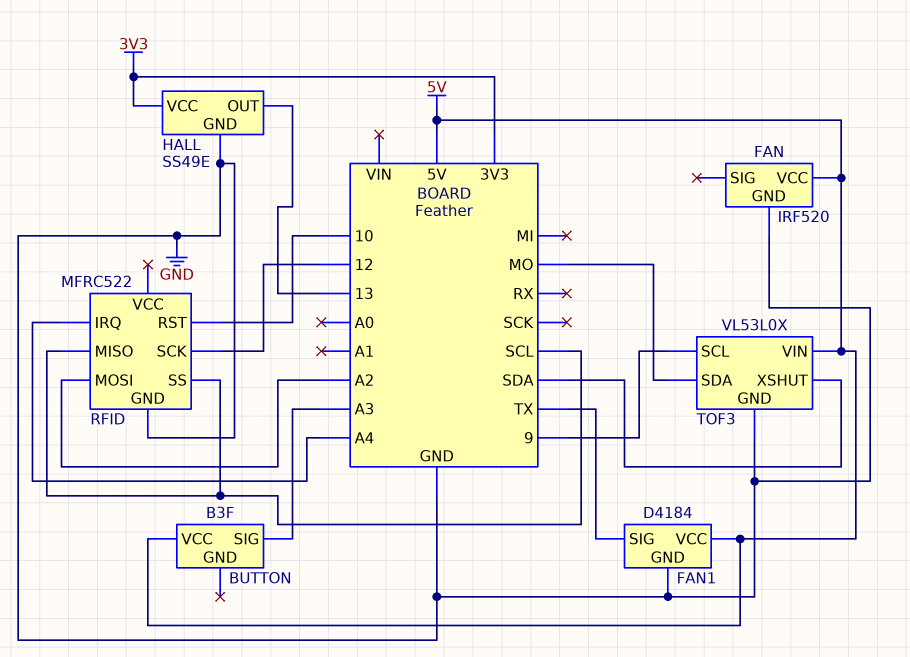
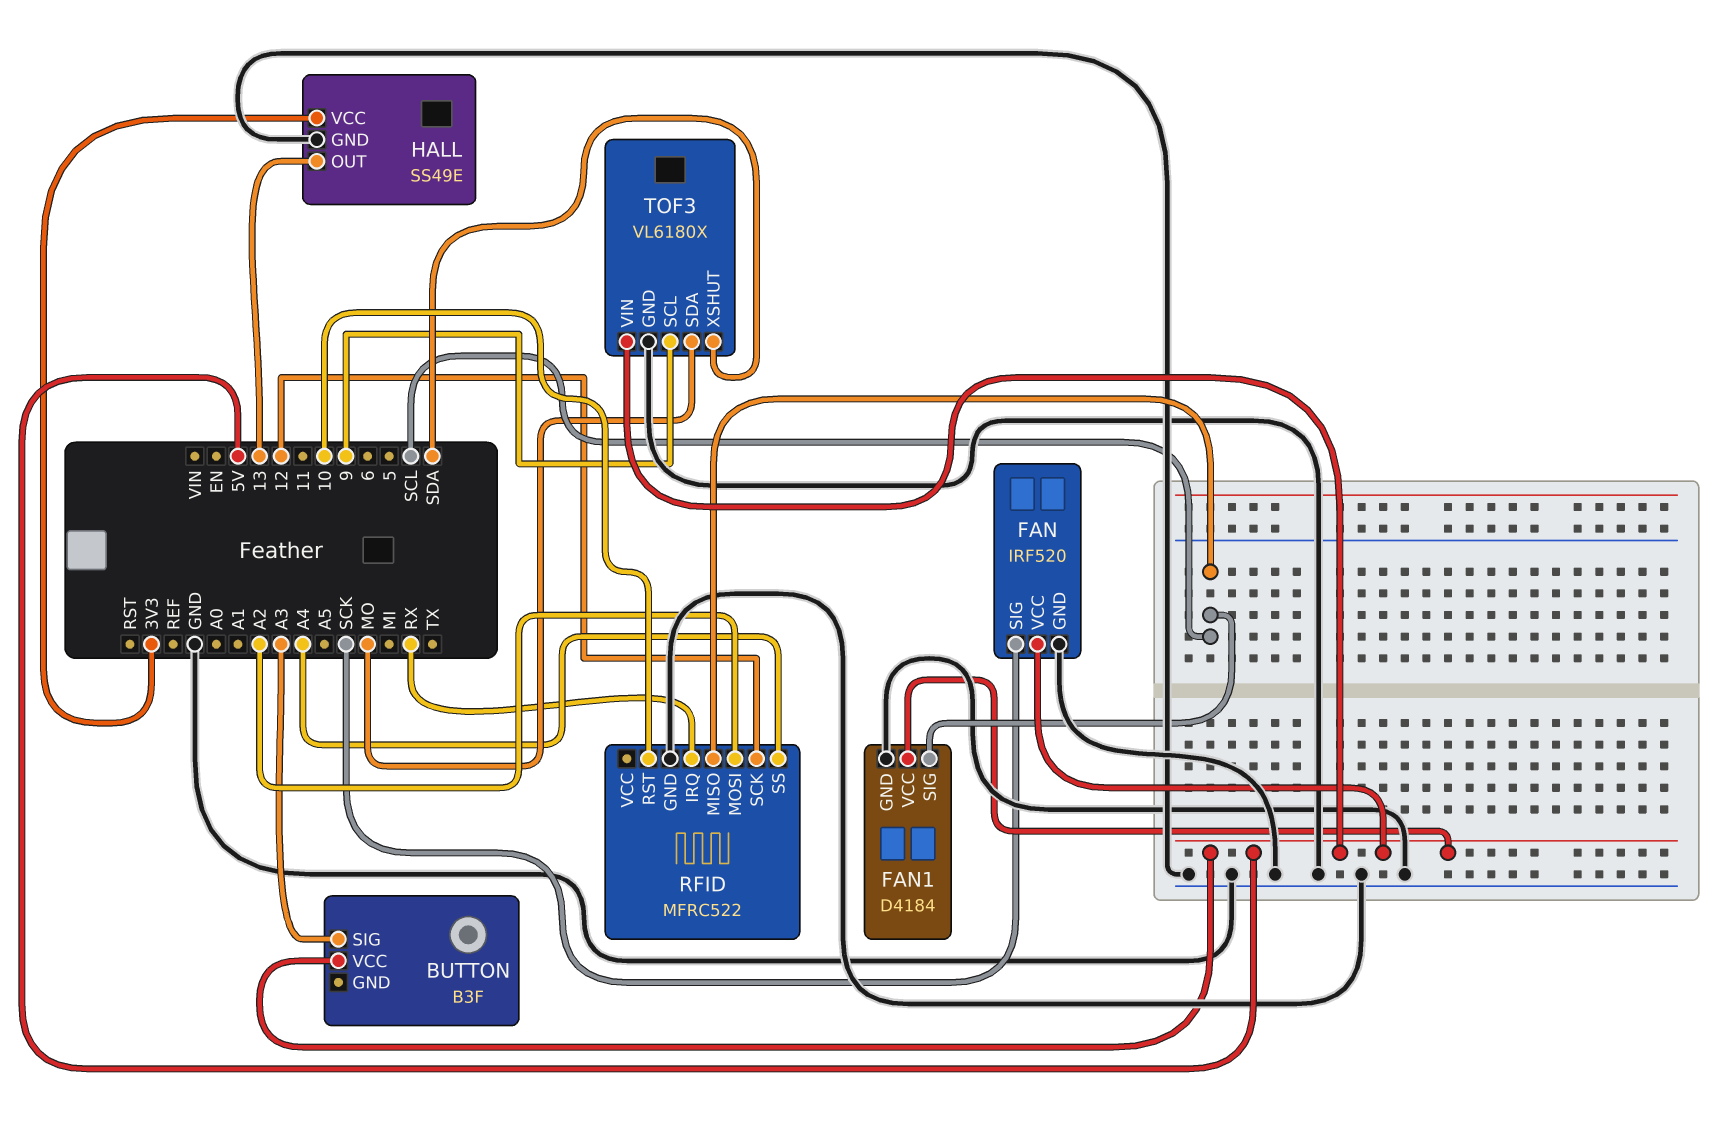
FAN pin SIG: none -> SCK
FAN1 pin SIG: TX -> SCL
RFID pin IRQ: A4 -> RX
RFID pin SS: SCL -> A4
TOF3: VL53L0X -> VL6180X

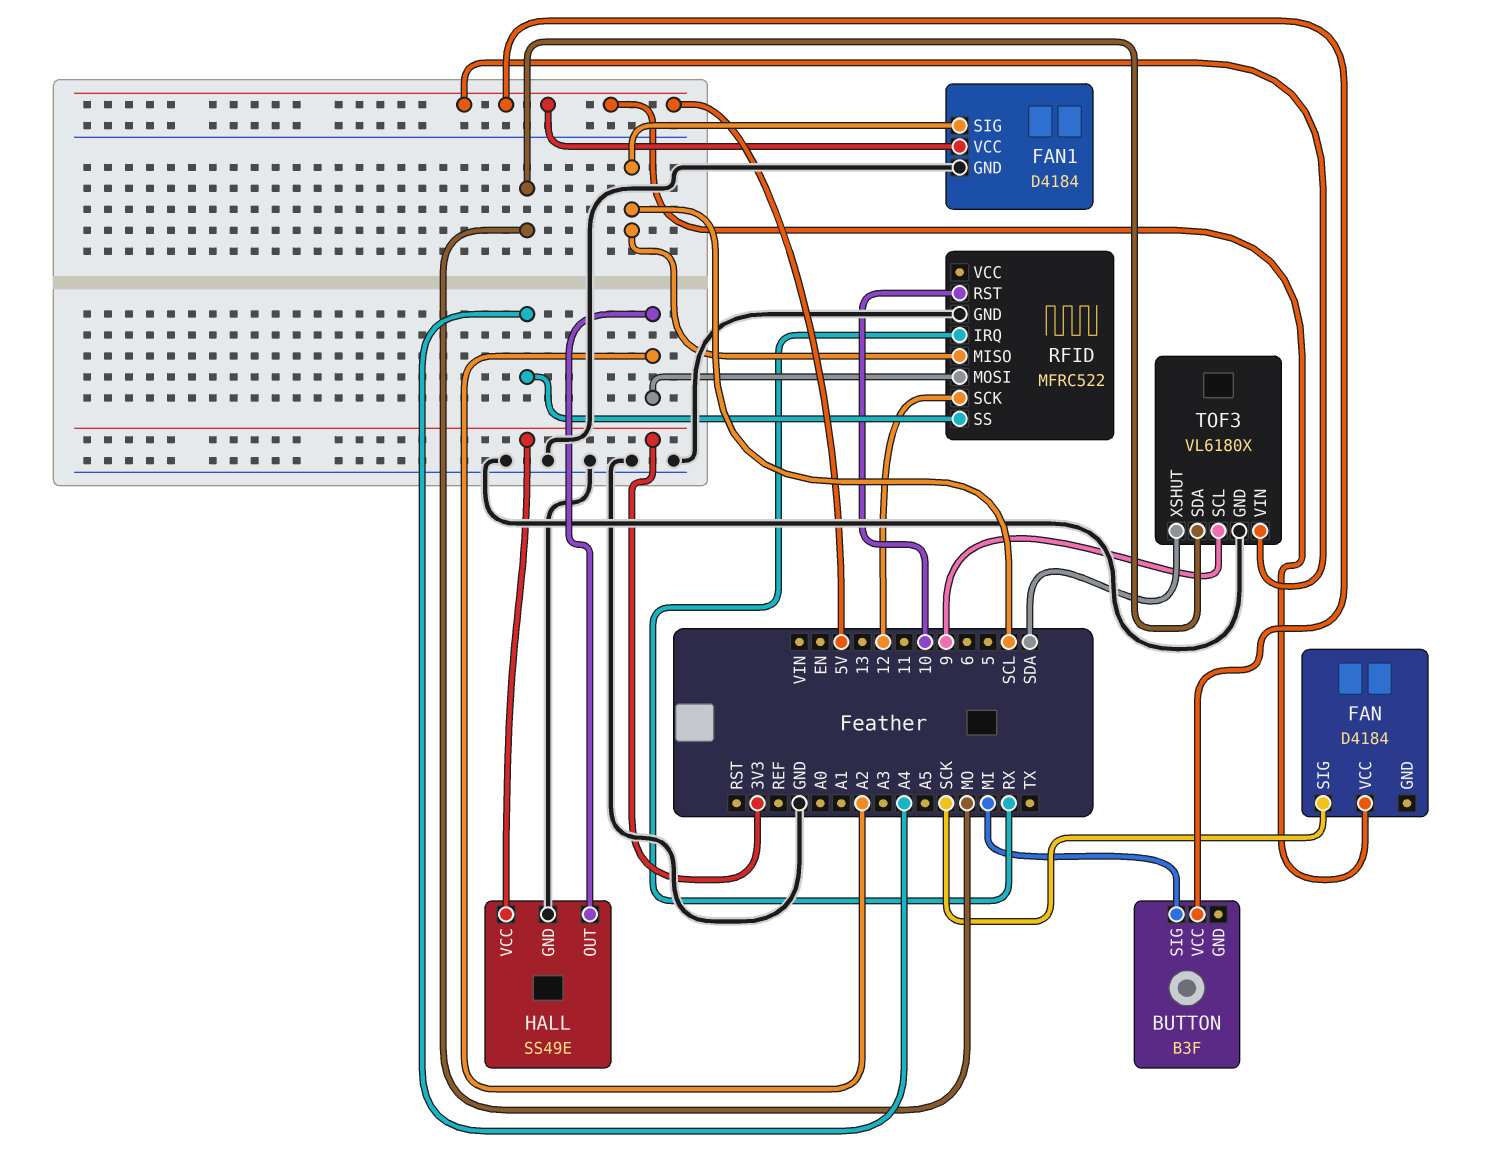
BUTTON pin SIG: A3 -> MI
FAN: IRF520 -> D4184
FAN pin GND: GND -> none
HALL pin OUT: 13 -> A2

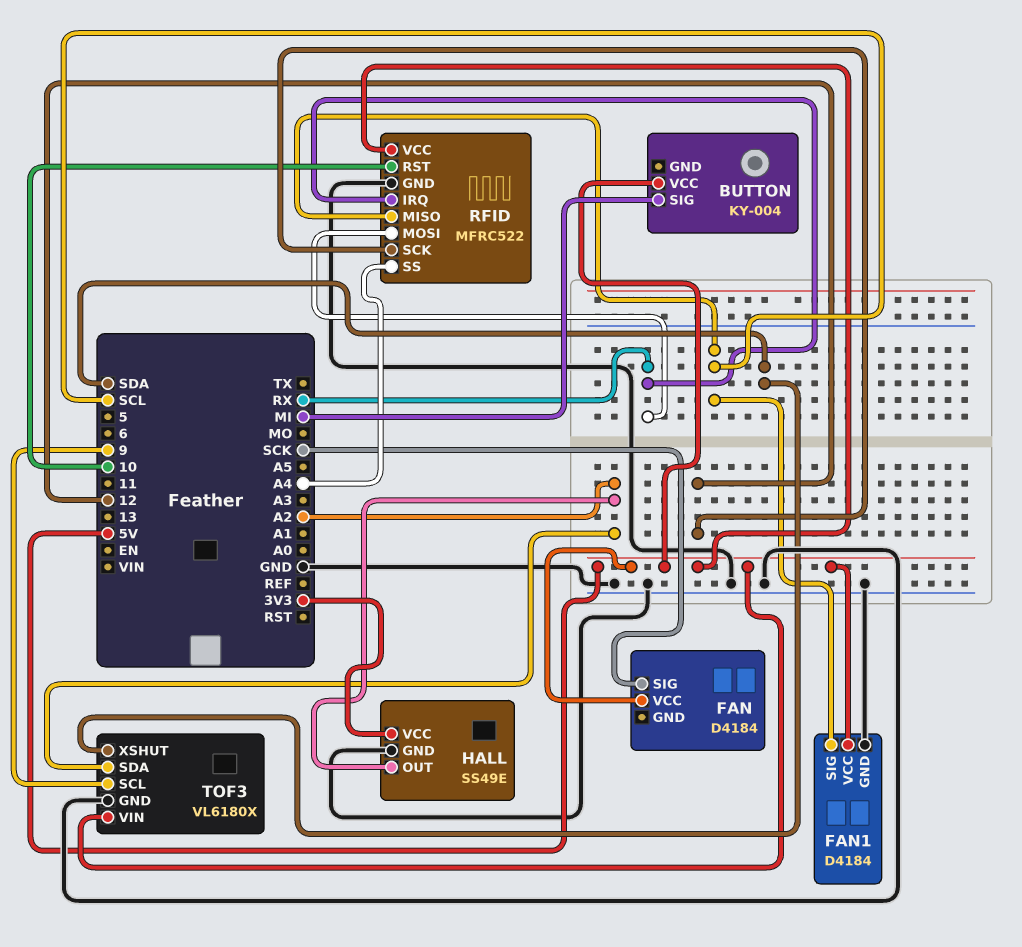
BUTTON: B3F -> KY-004
RFID pin MOSI: A2 -> RX
RFID pin VCC: none -> 5V
TOF3 pin SDA: MO -> A2

